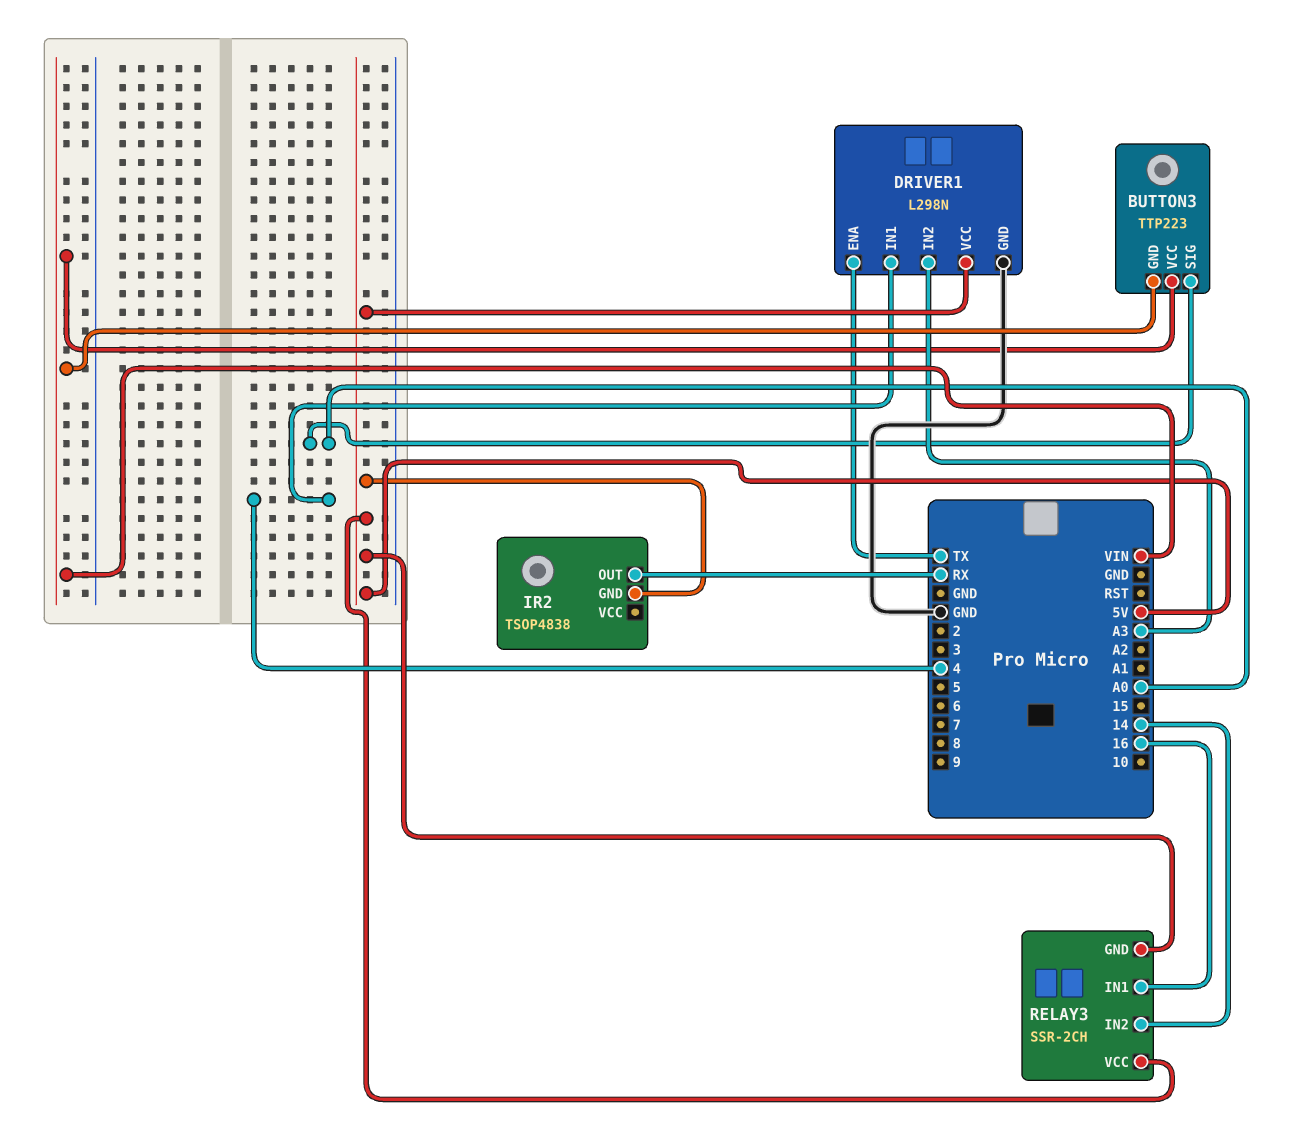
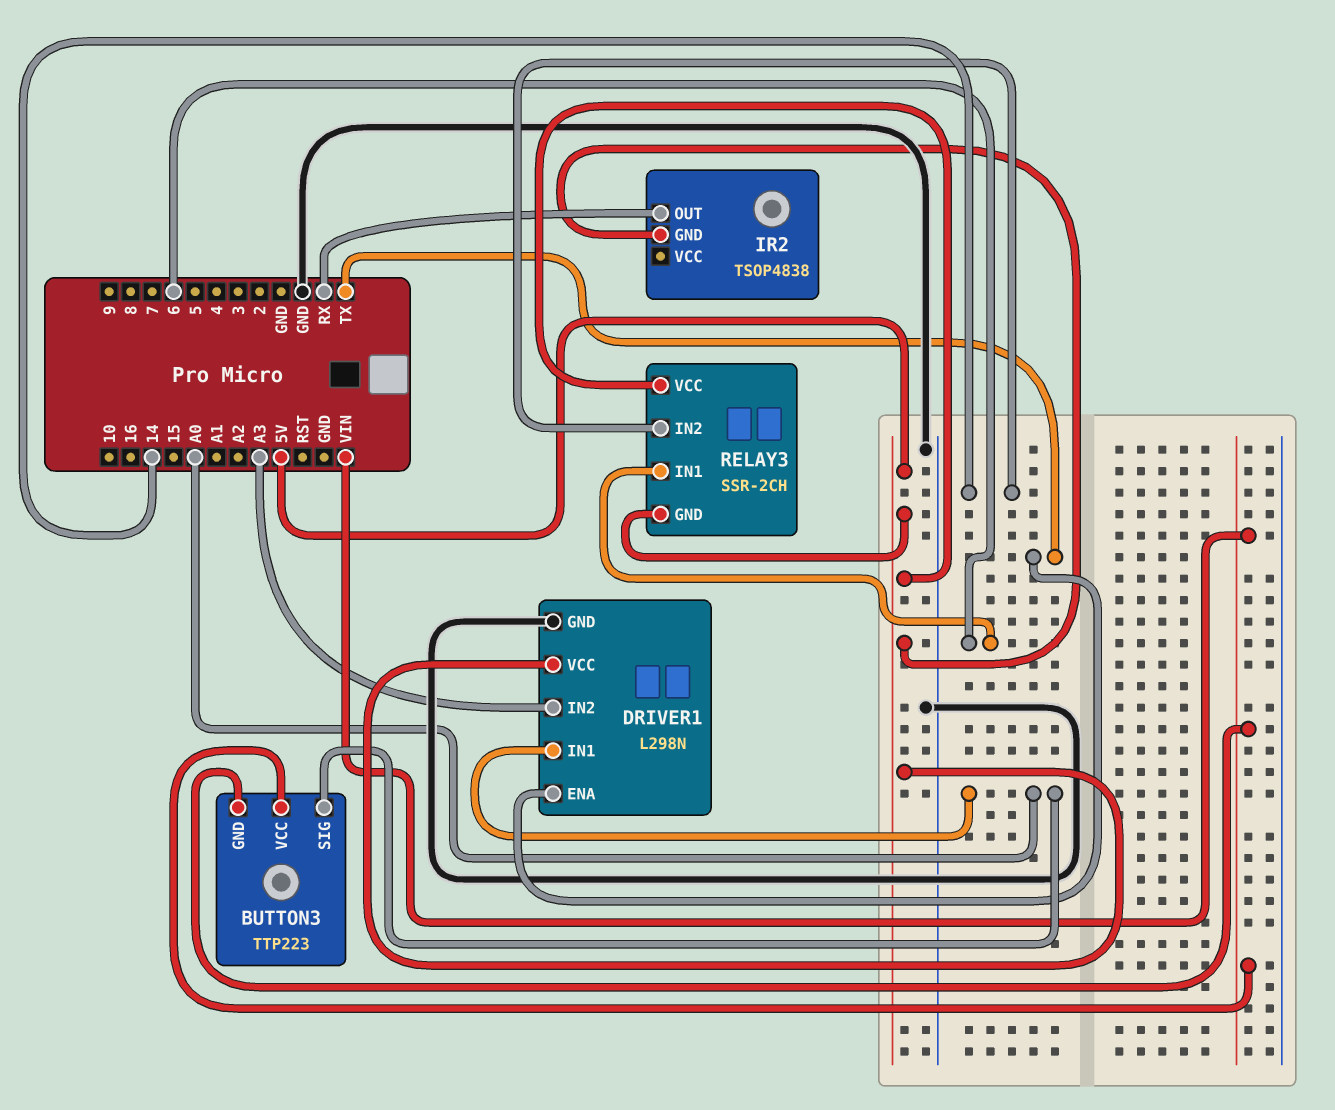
DRIVER1 pin IN1: 4 -> A0
RELAY3 pin IN1: 16 -> 6

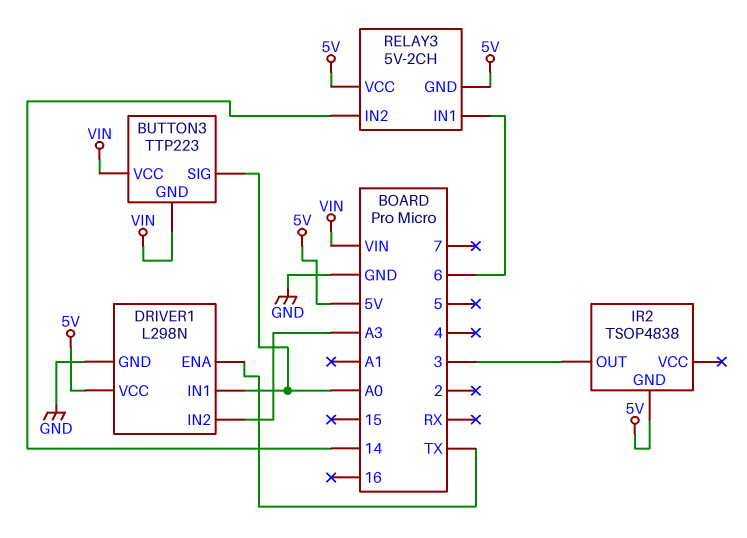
IR2 pin OUT: RX -> 3
RELAY3: SSR-2CH -> 5V-2CH

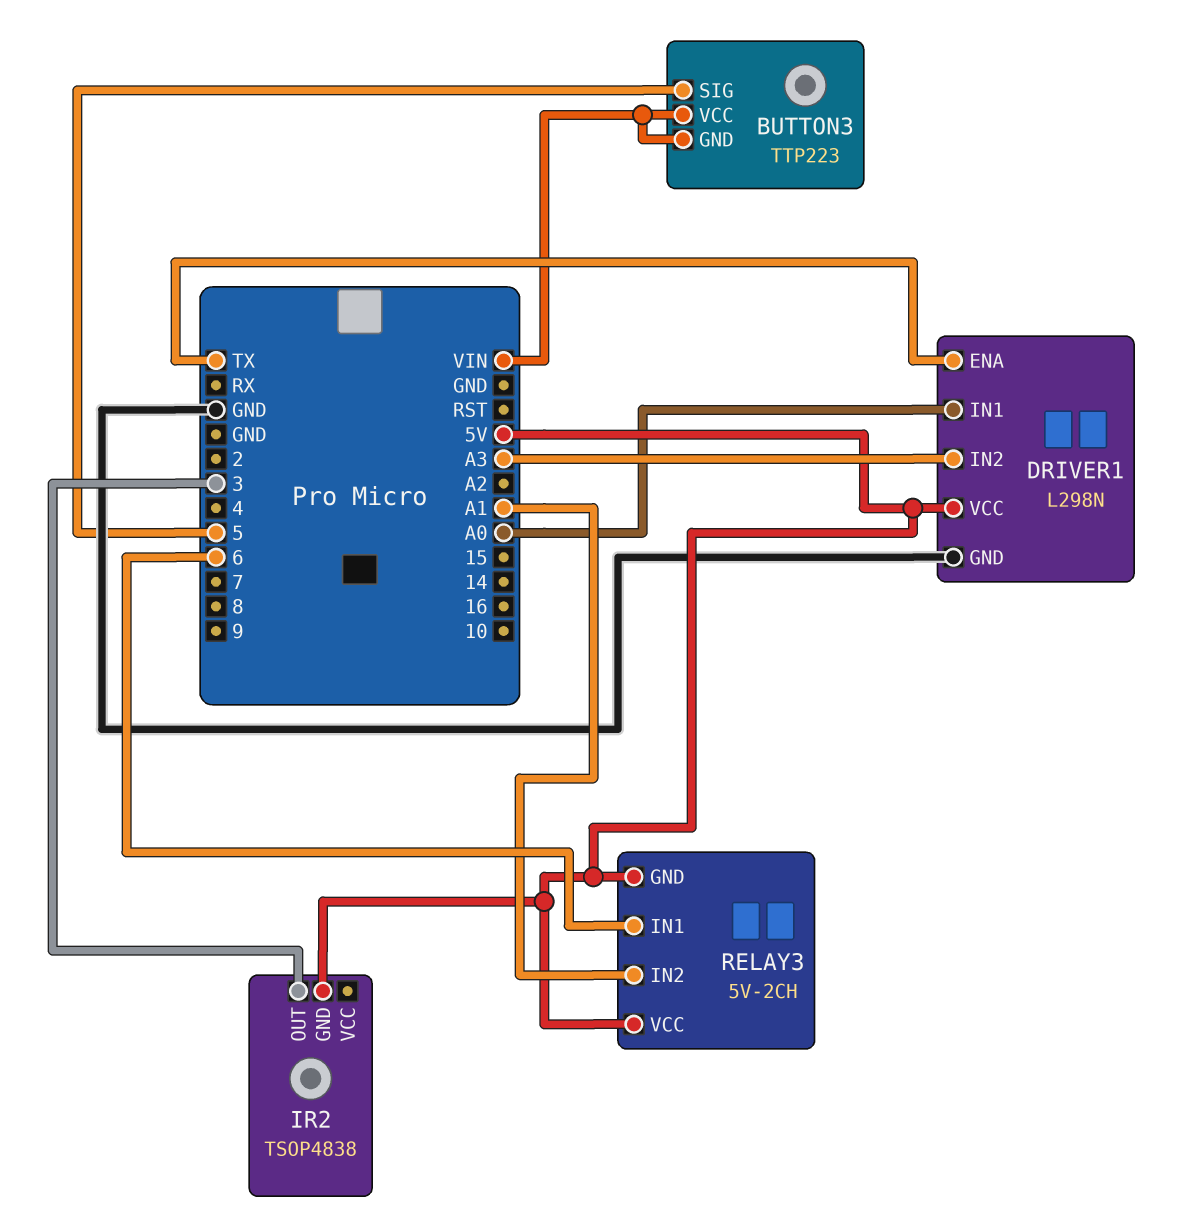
BUTTON3 pin SIG: A0 -> 5
RELAY3 pin IN2: 14 -> A1

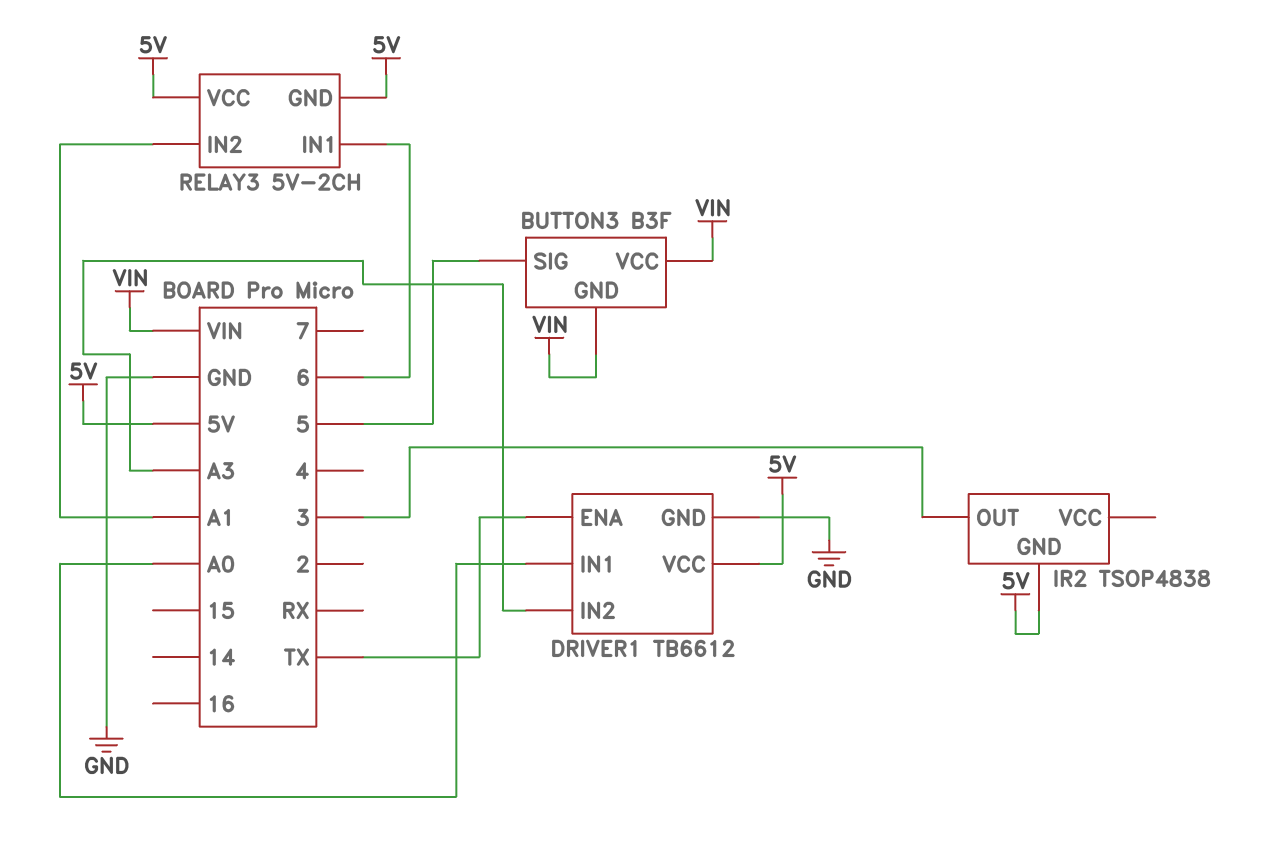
BUTTON3: TTP223 -> B3F
DRIVER1: L298N -> TB6612

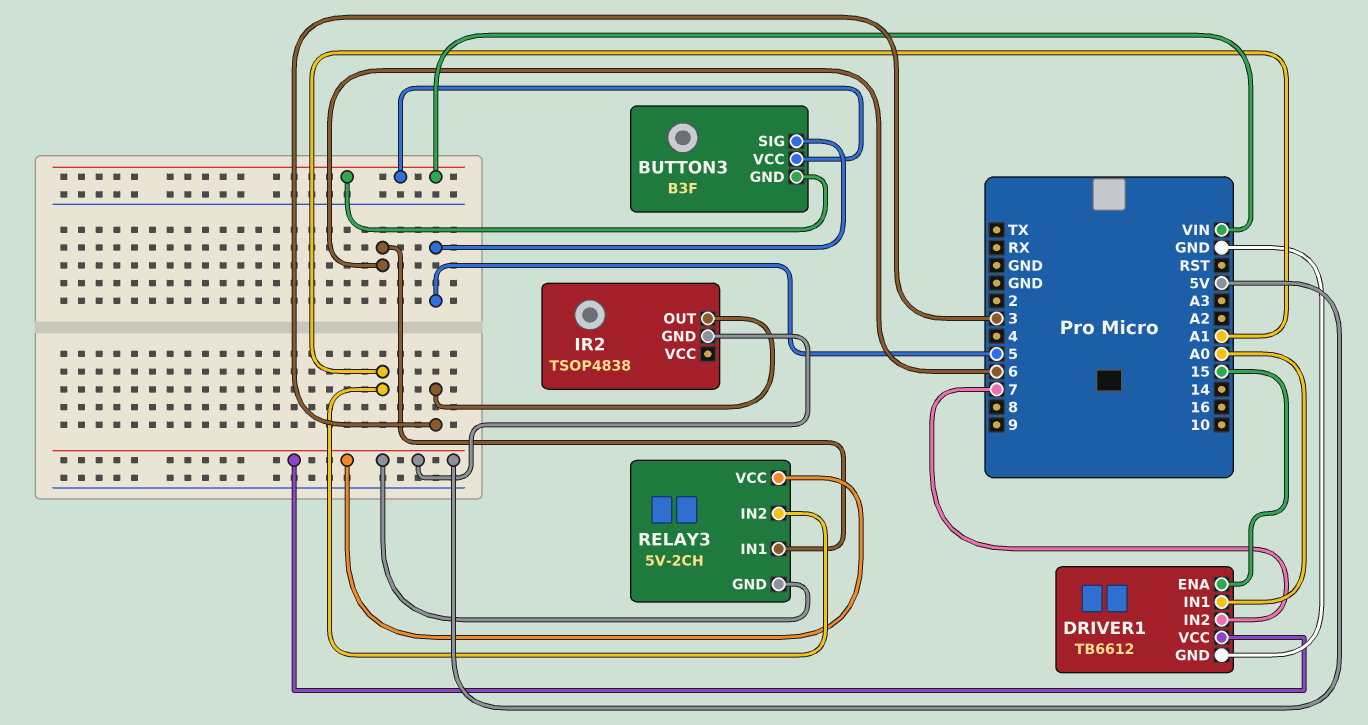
DRIVER1 pin ENA: TX -> 15
DRIVER1 pin IN2: A3 -> 7

